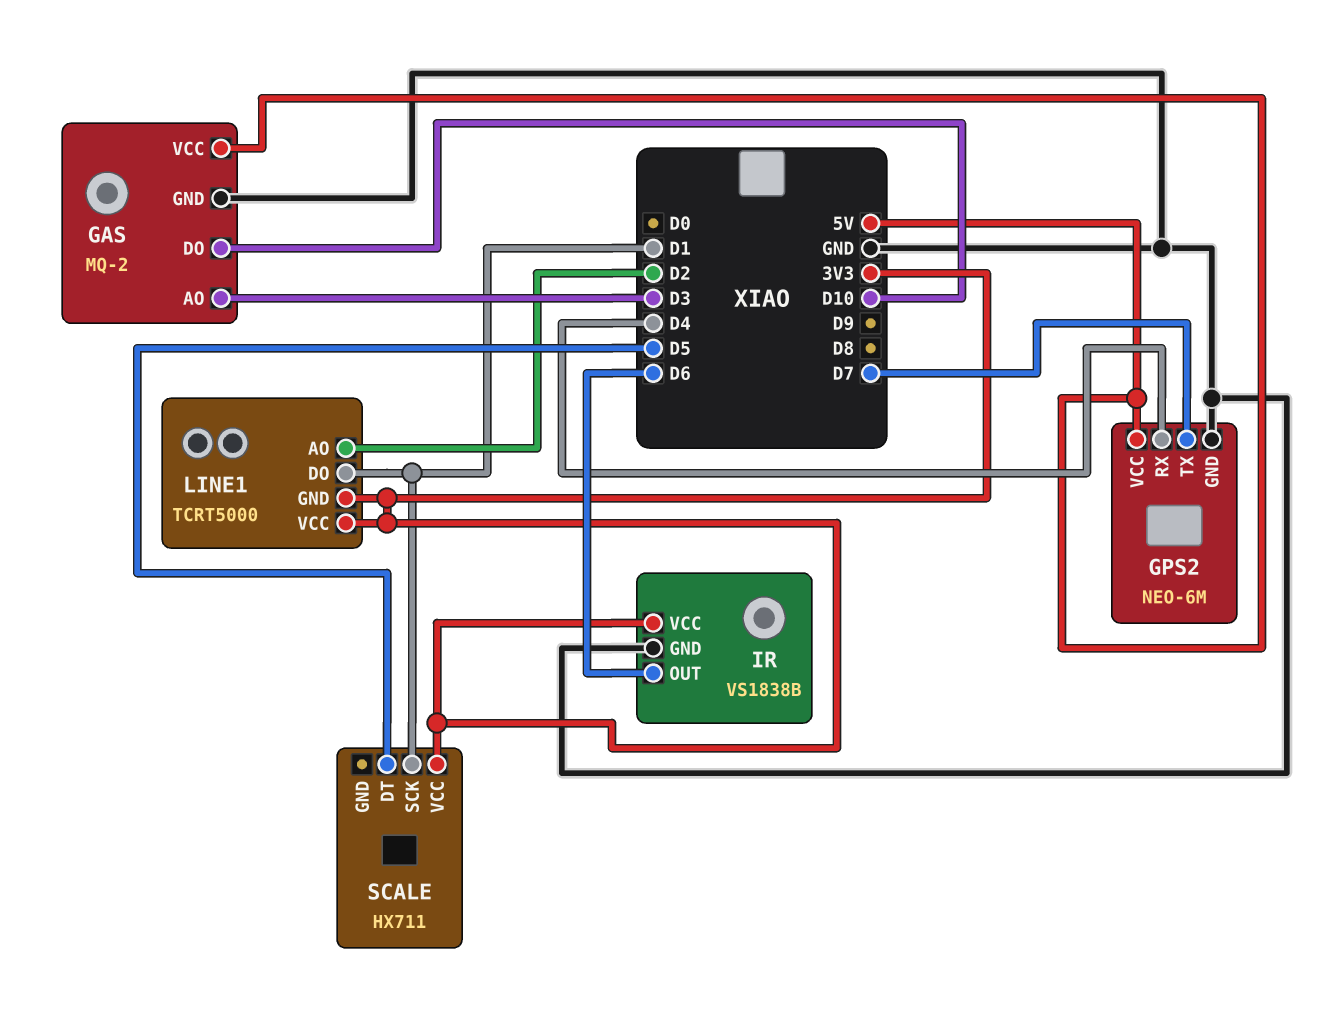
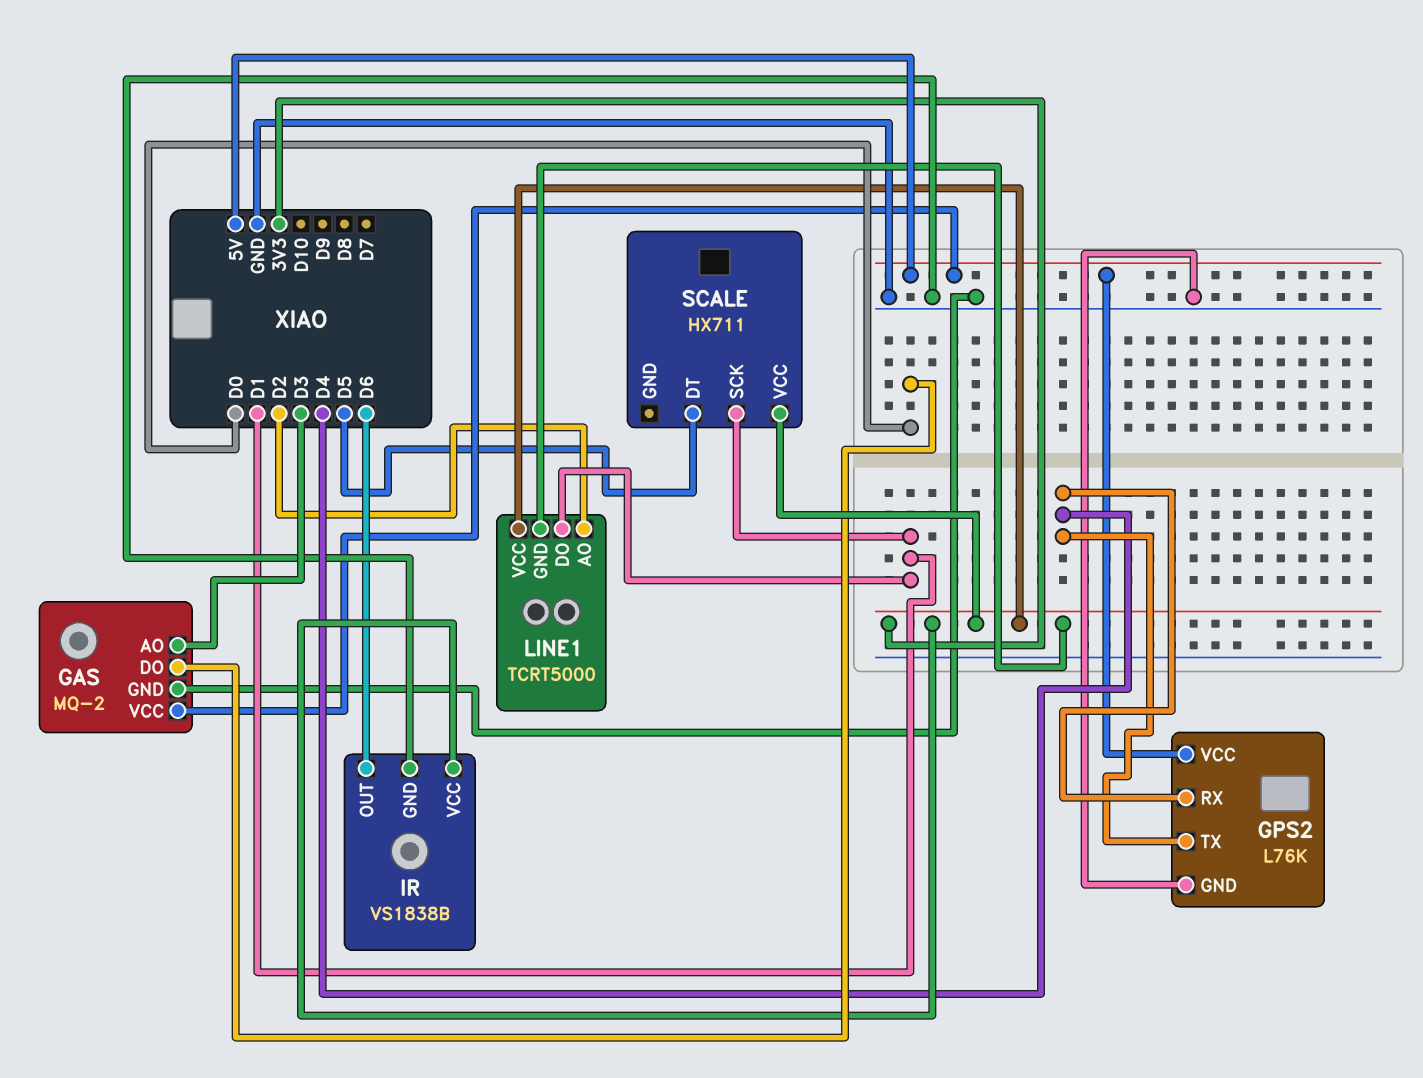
GAS pin DO: D10 -> D0
GPS2: NEO-6M -> L76K
GPS2 pin TX: D7 -> D4

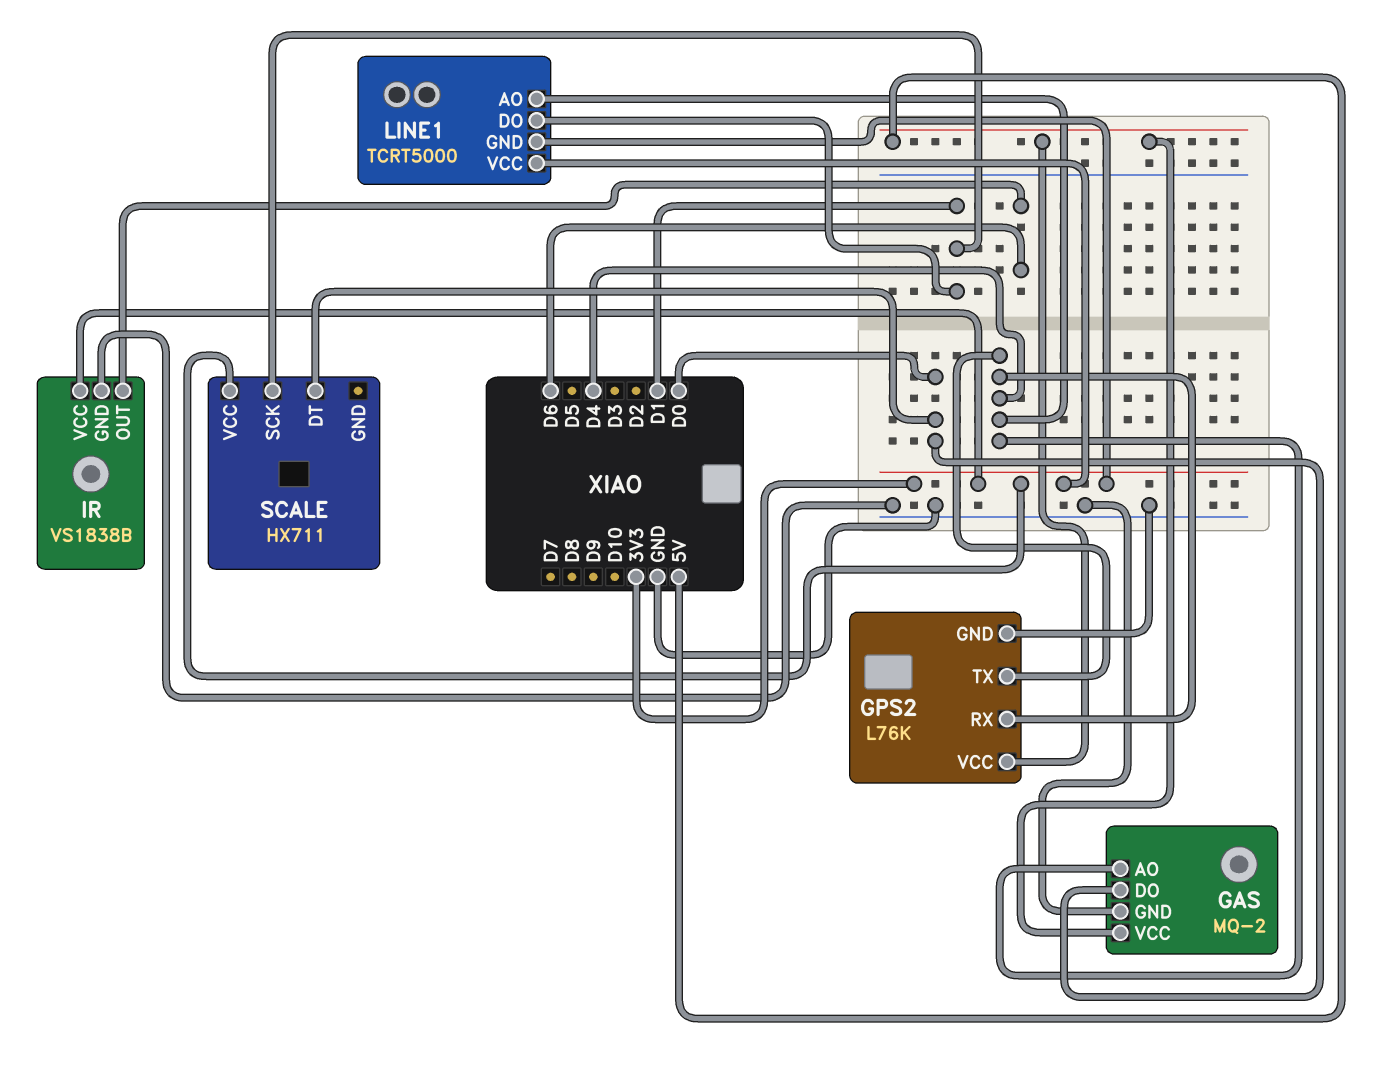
GAS pin AO: D3 -> D4
LINE1 pin AO: D2 -> D4
SCALE pin DT: D5 -> D0

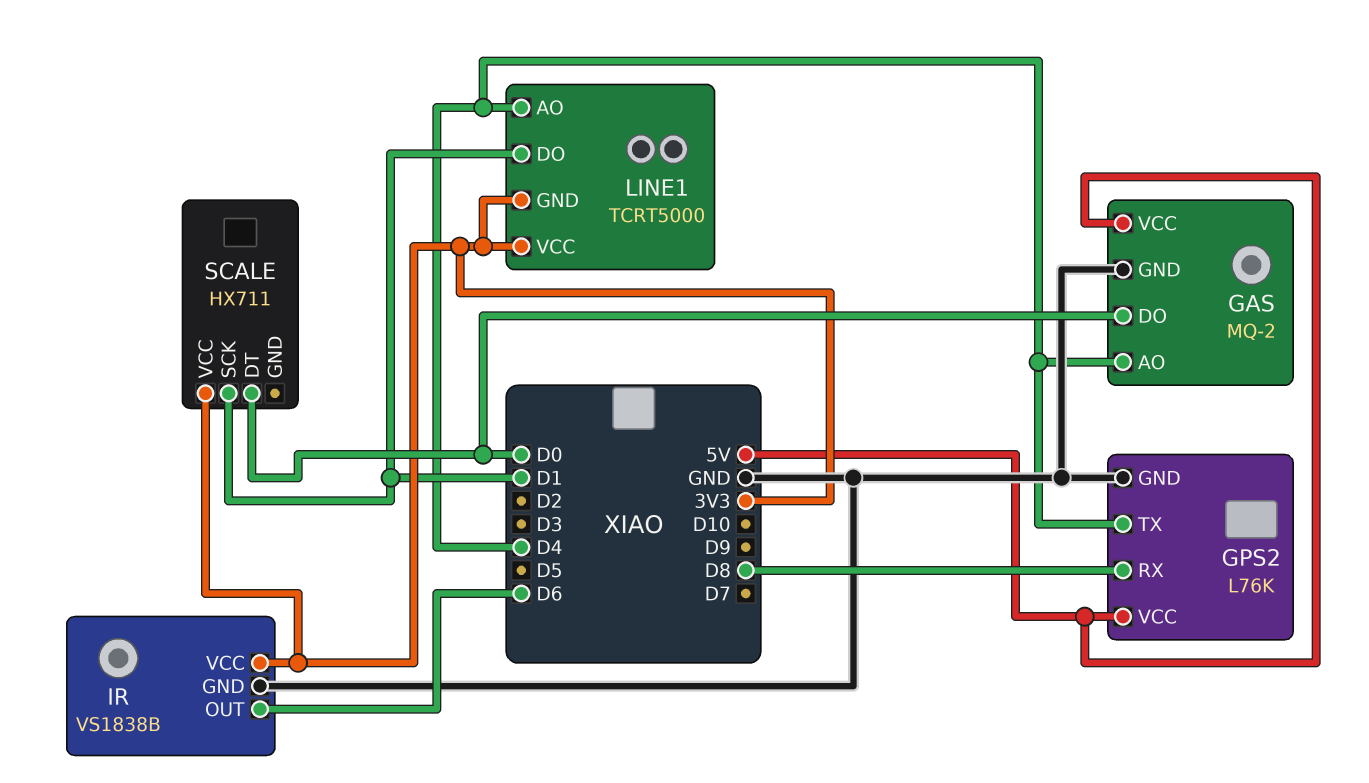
GPS2 pin RX: D4 -> D8

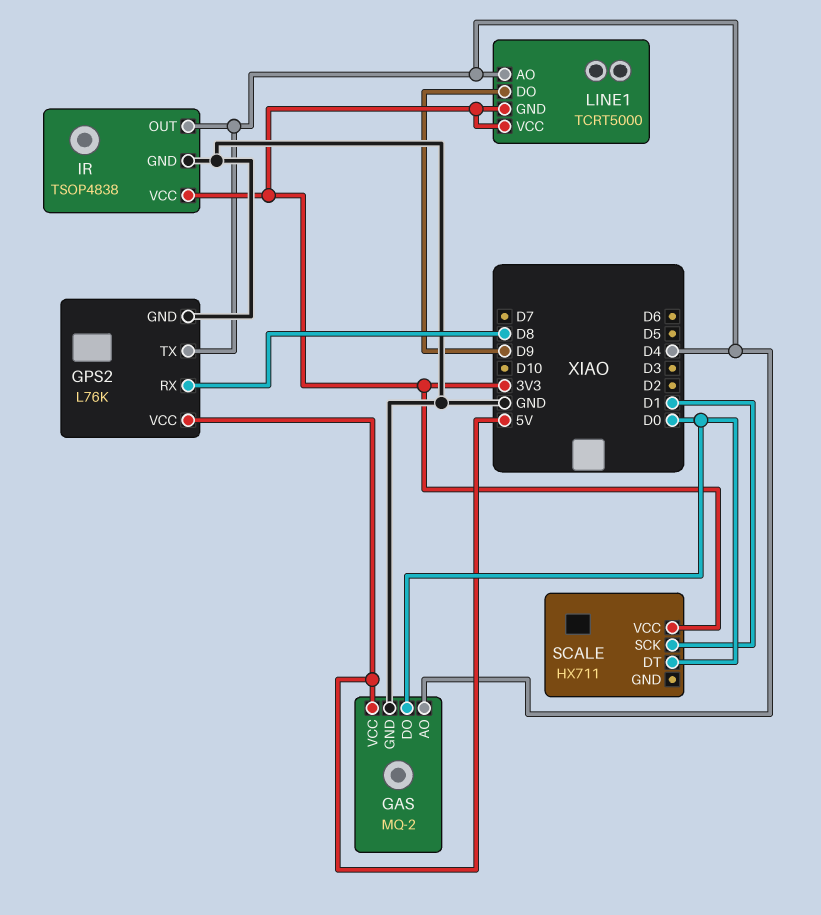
IR: VS1838B -> TSOP4838
IR pin OUT: D6 -> D4
LINE1 pin DO: D1 -> D9

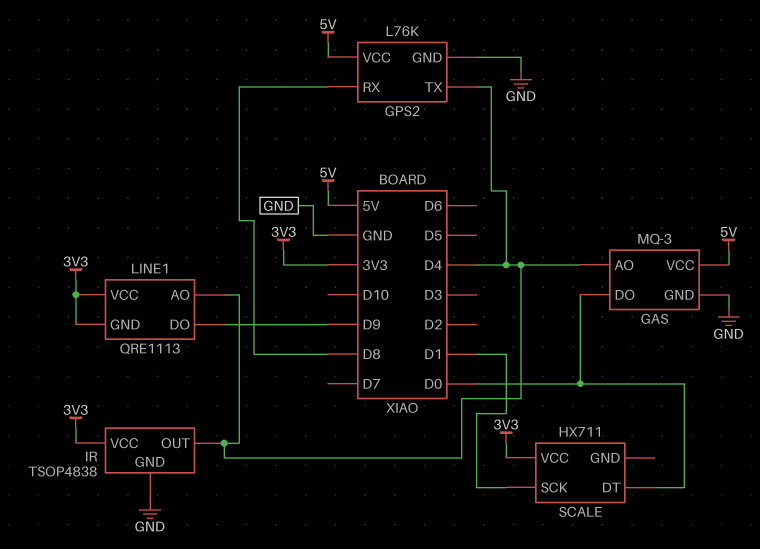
GAS: MQ-2 -> MQ-3
LINE1: TCRT5000 -> QRE1113

